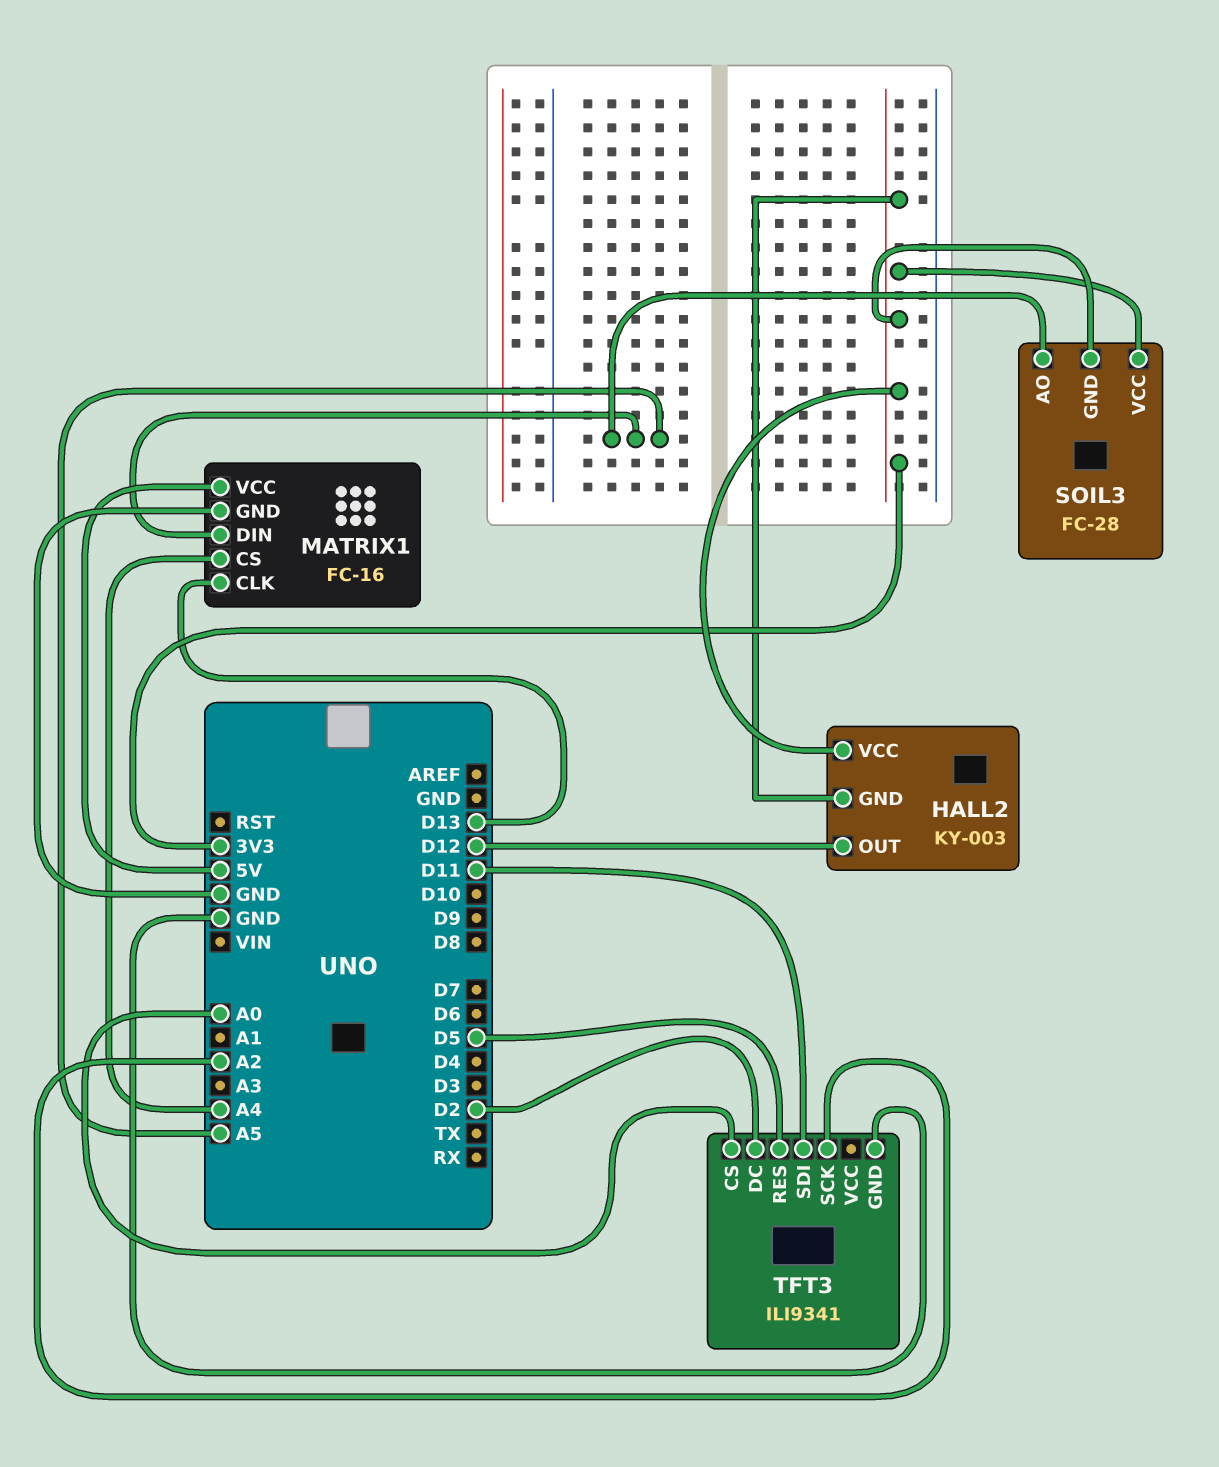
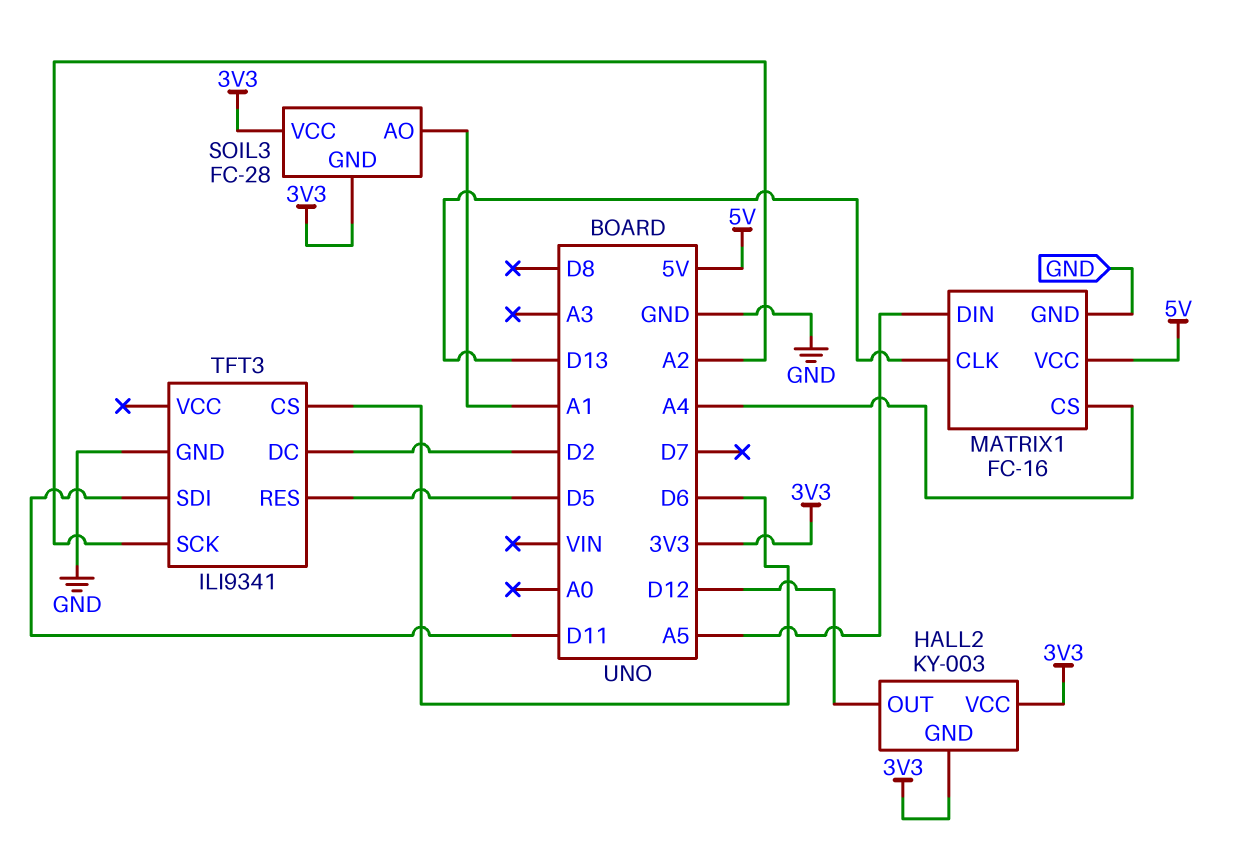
SOIL3 pin AO: A5 -> A1
TFT3 pin CS: A0 -> D6

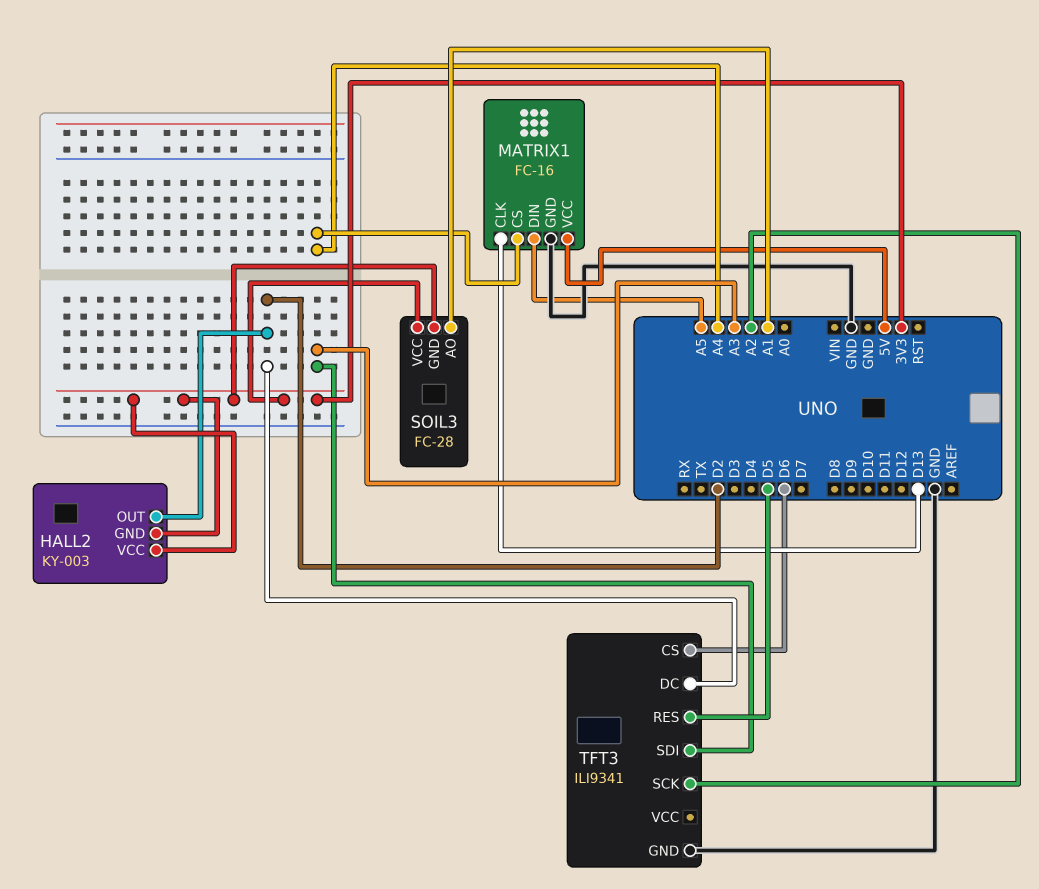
HALL2 pin OUT: D12 -> D2
TFT3 pin SDI: D11 -> A3

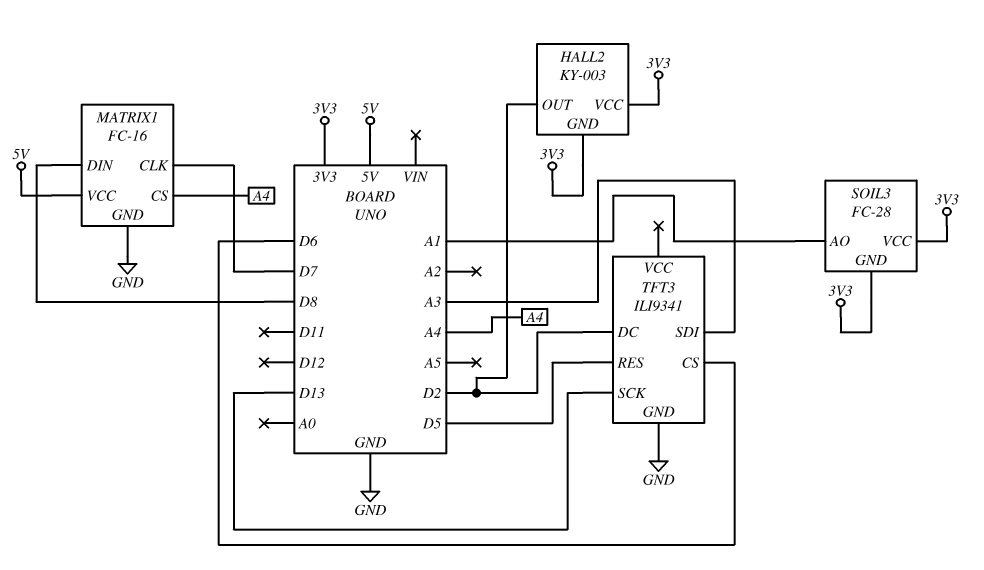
MATRIX1 pin CLK: D13 -> D7
MATRIX1 pin DIN: A5 -> D8
TFT3 pin SCK: A2 -> D13

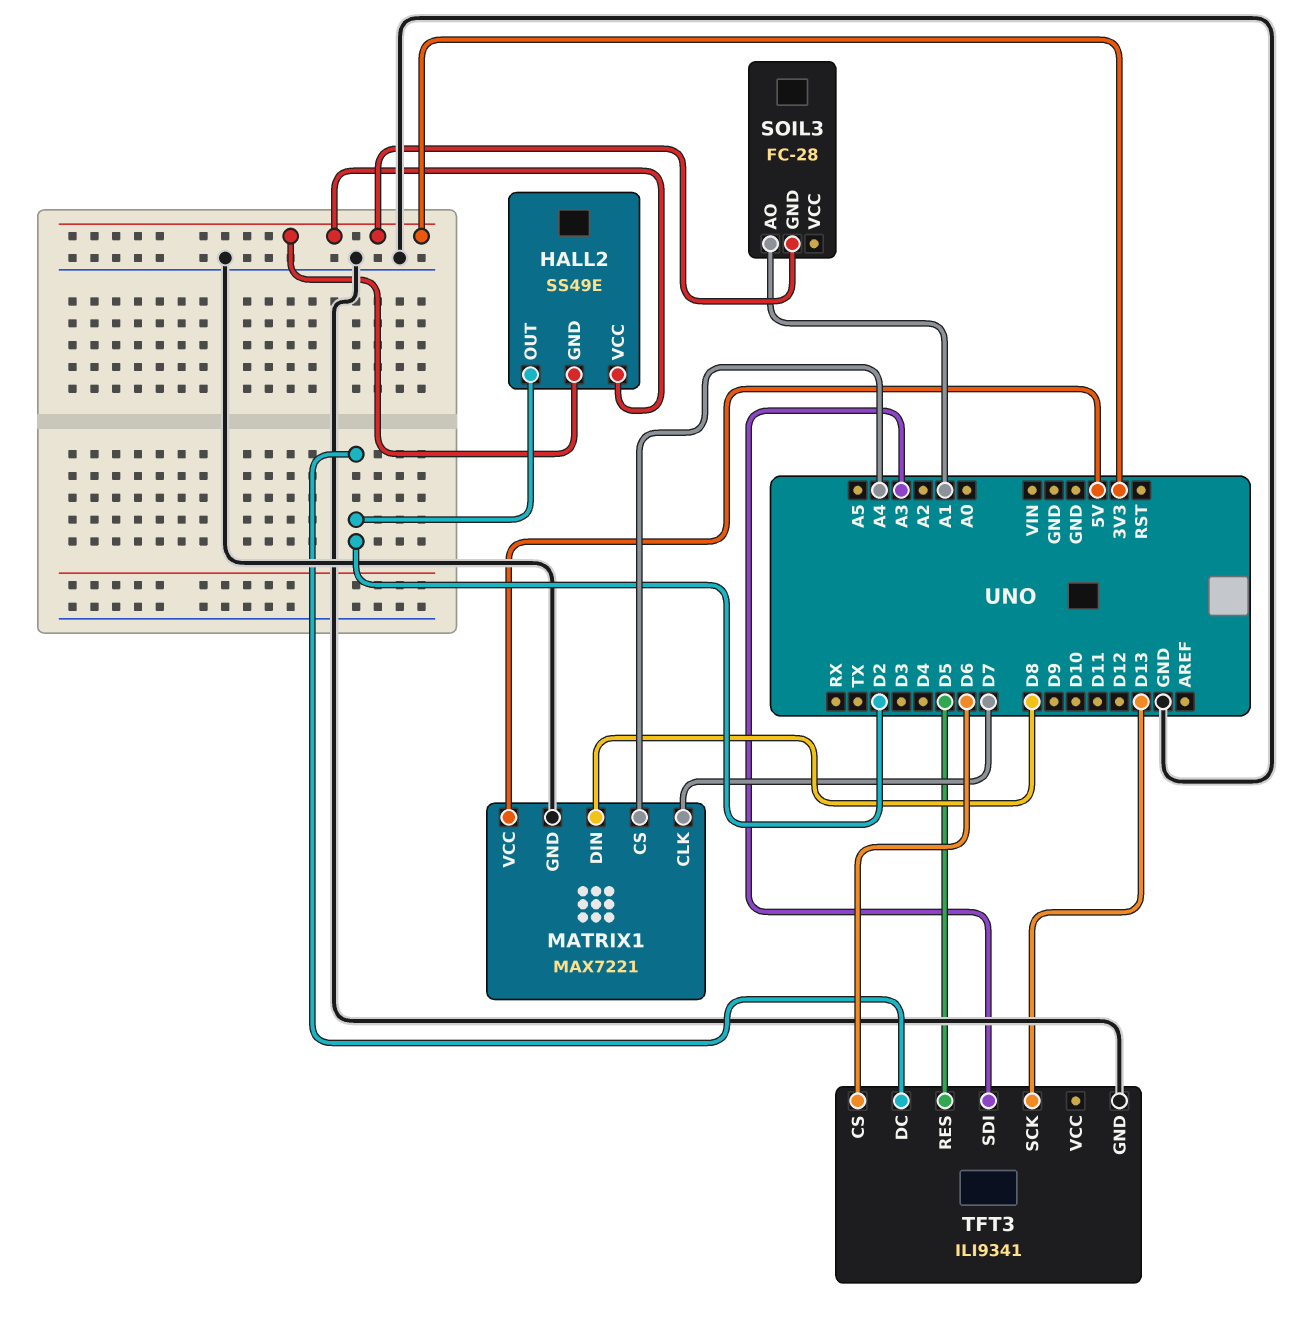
HALL2: KY-003 -> SS49E
MATRIX1: FC-16 -> MAX7221
SOIL3 pin VCC: 3V3 -> none

